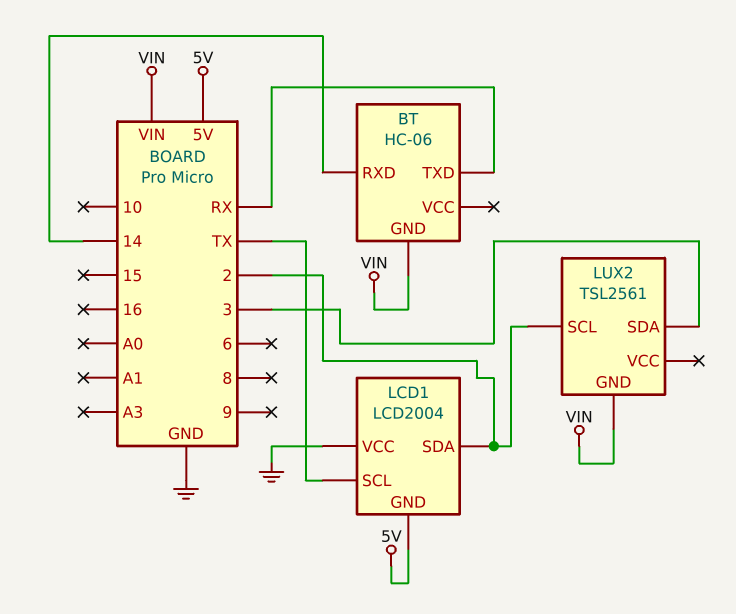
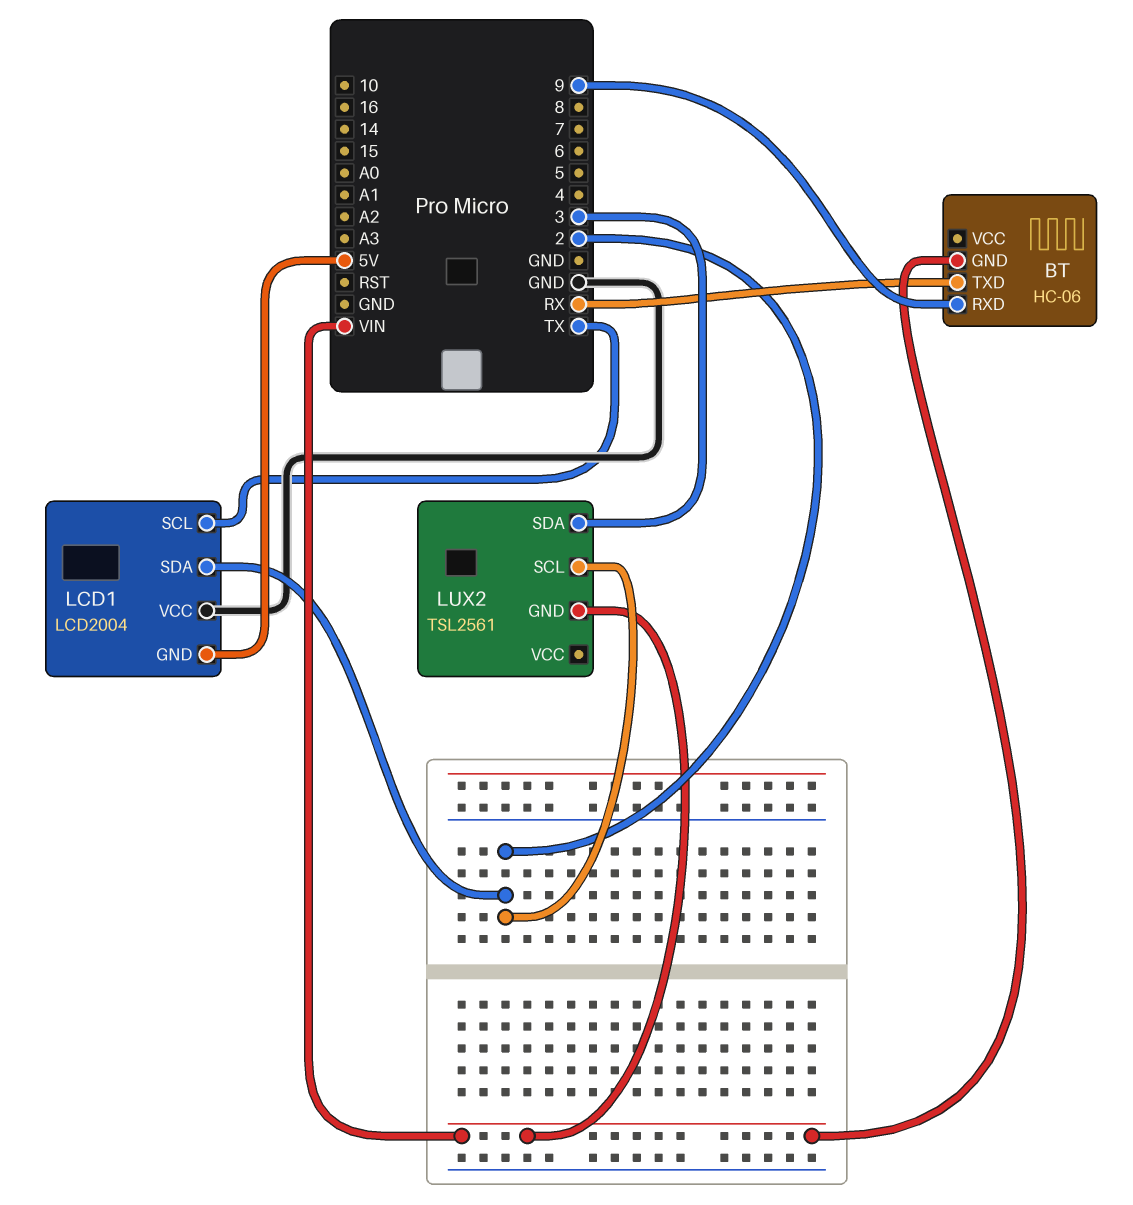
BT pin RXD: 14 -> 9

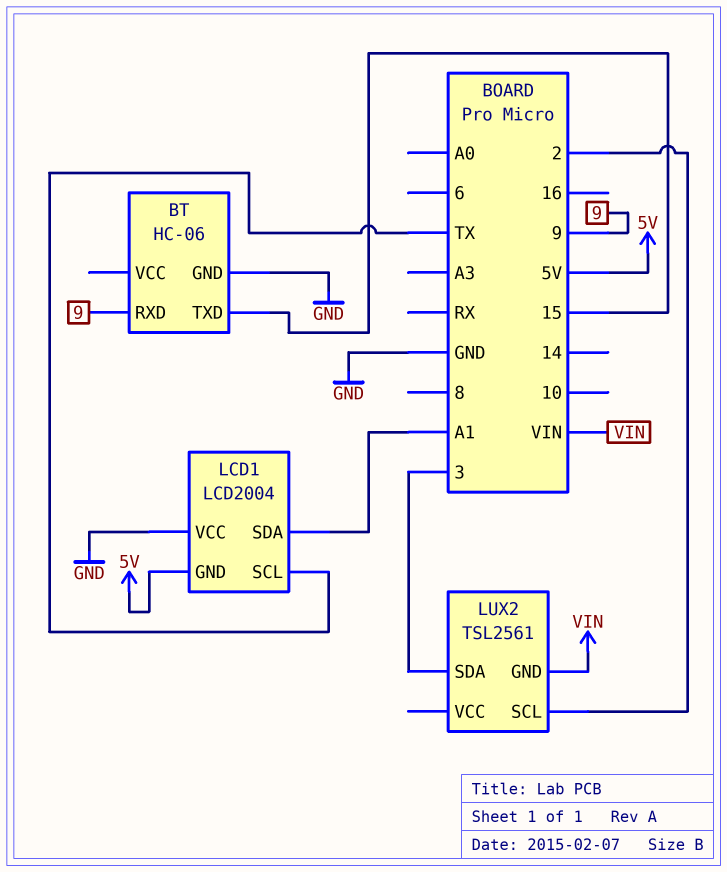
BT pin GND: VIN -> GND
BT pin TXD: RX -> 15
LCD1 pin SDA: 2 -> A1

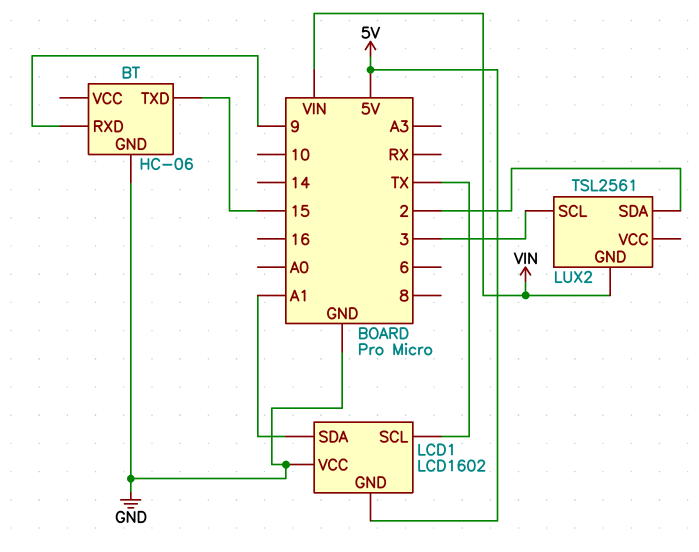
LCD1: LCD2004 -> LCD1602
LUX2 pin SCL: 2 -> 3
LUX2 pin SDA: 3 -> 2

